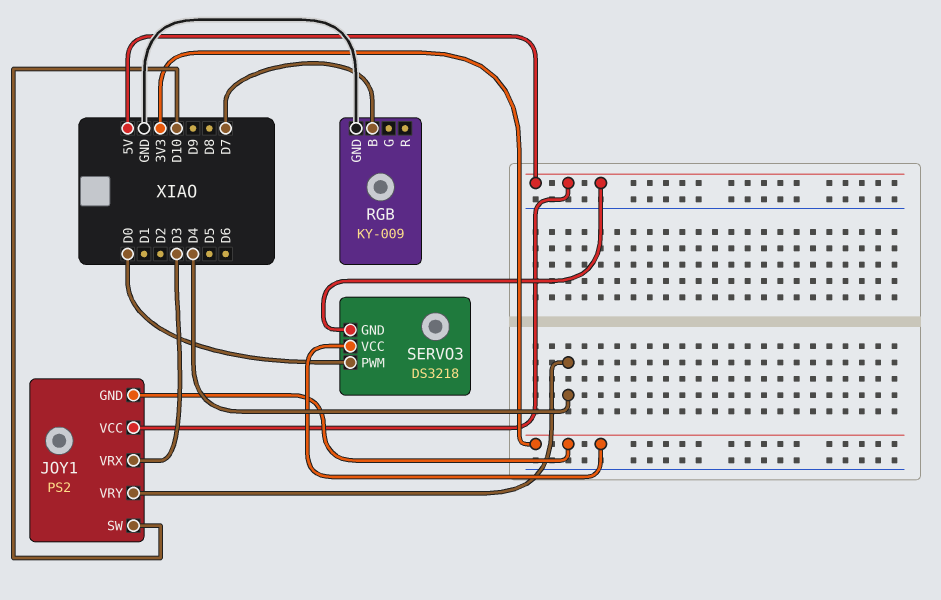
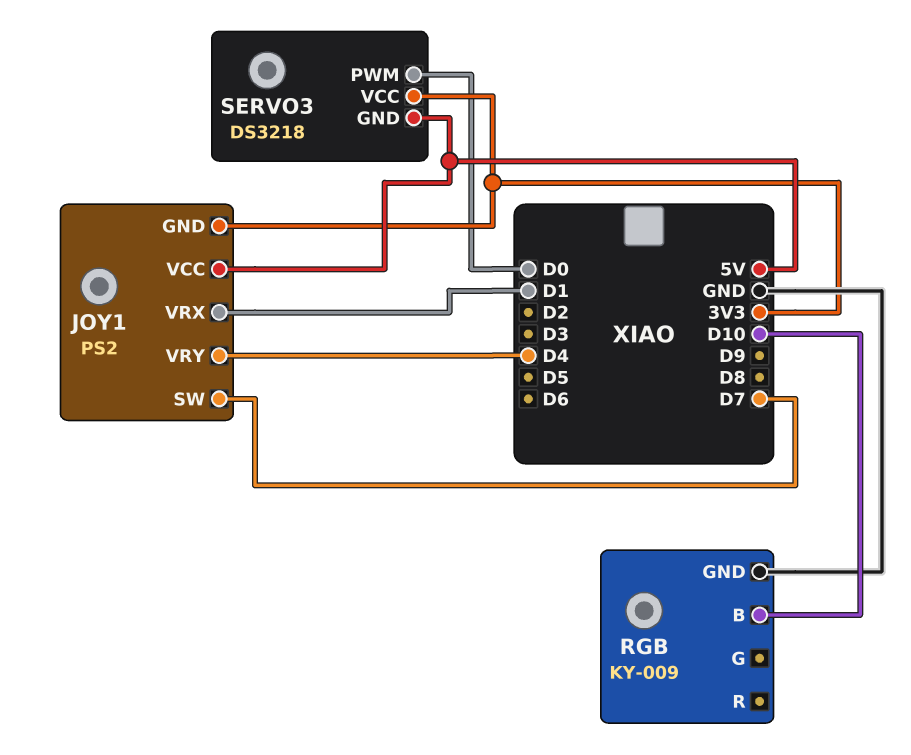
JOY1 pin SW: D10 -> D7
JOY1 pin VRX: D3 -> D1
RGB pin B: D7 -> D10

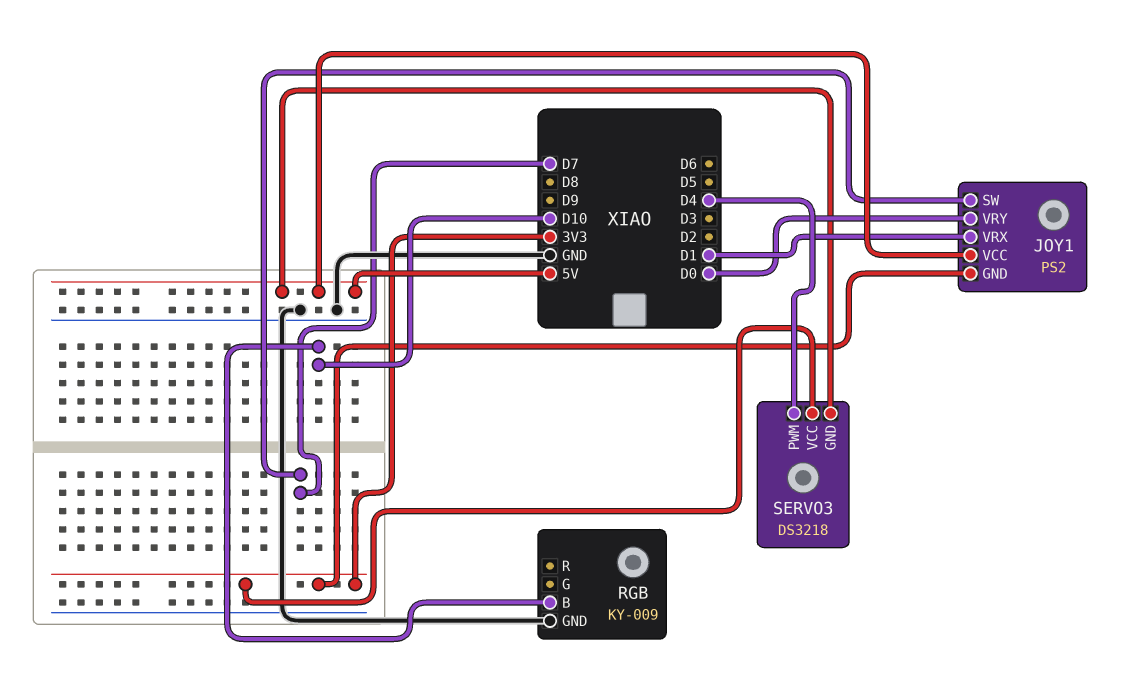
JOY1 pin VRY: D4 -> D0
SERVO3 pin PWM: D0 -> D4

